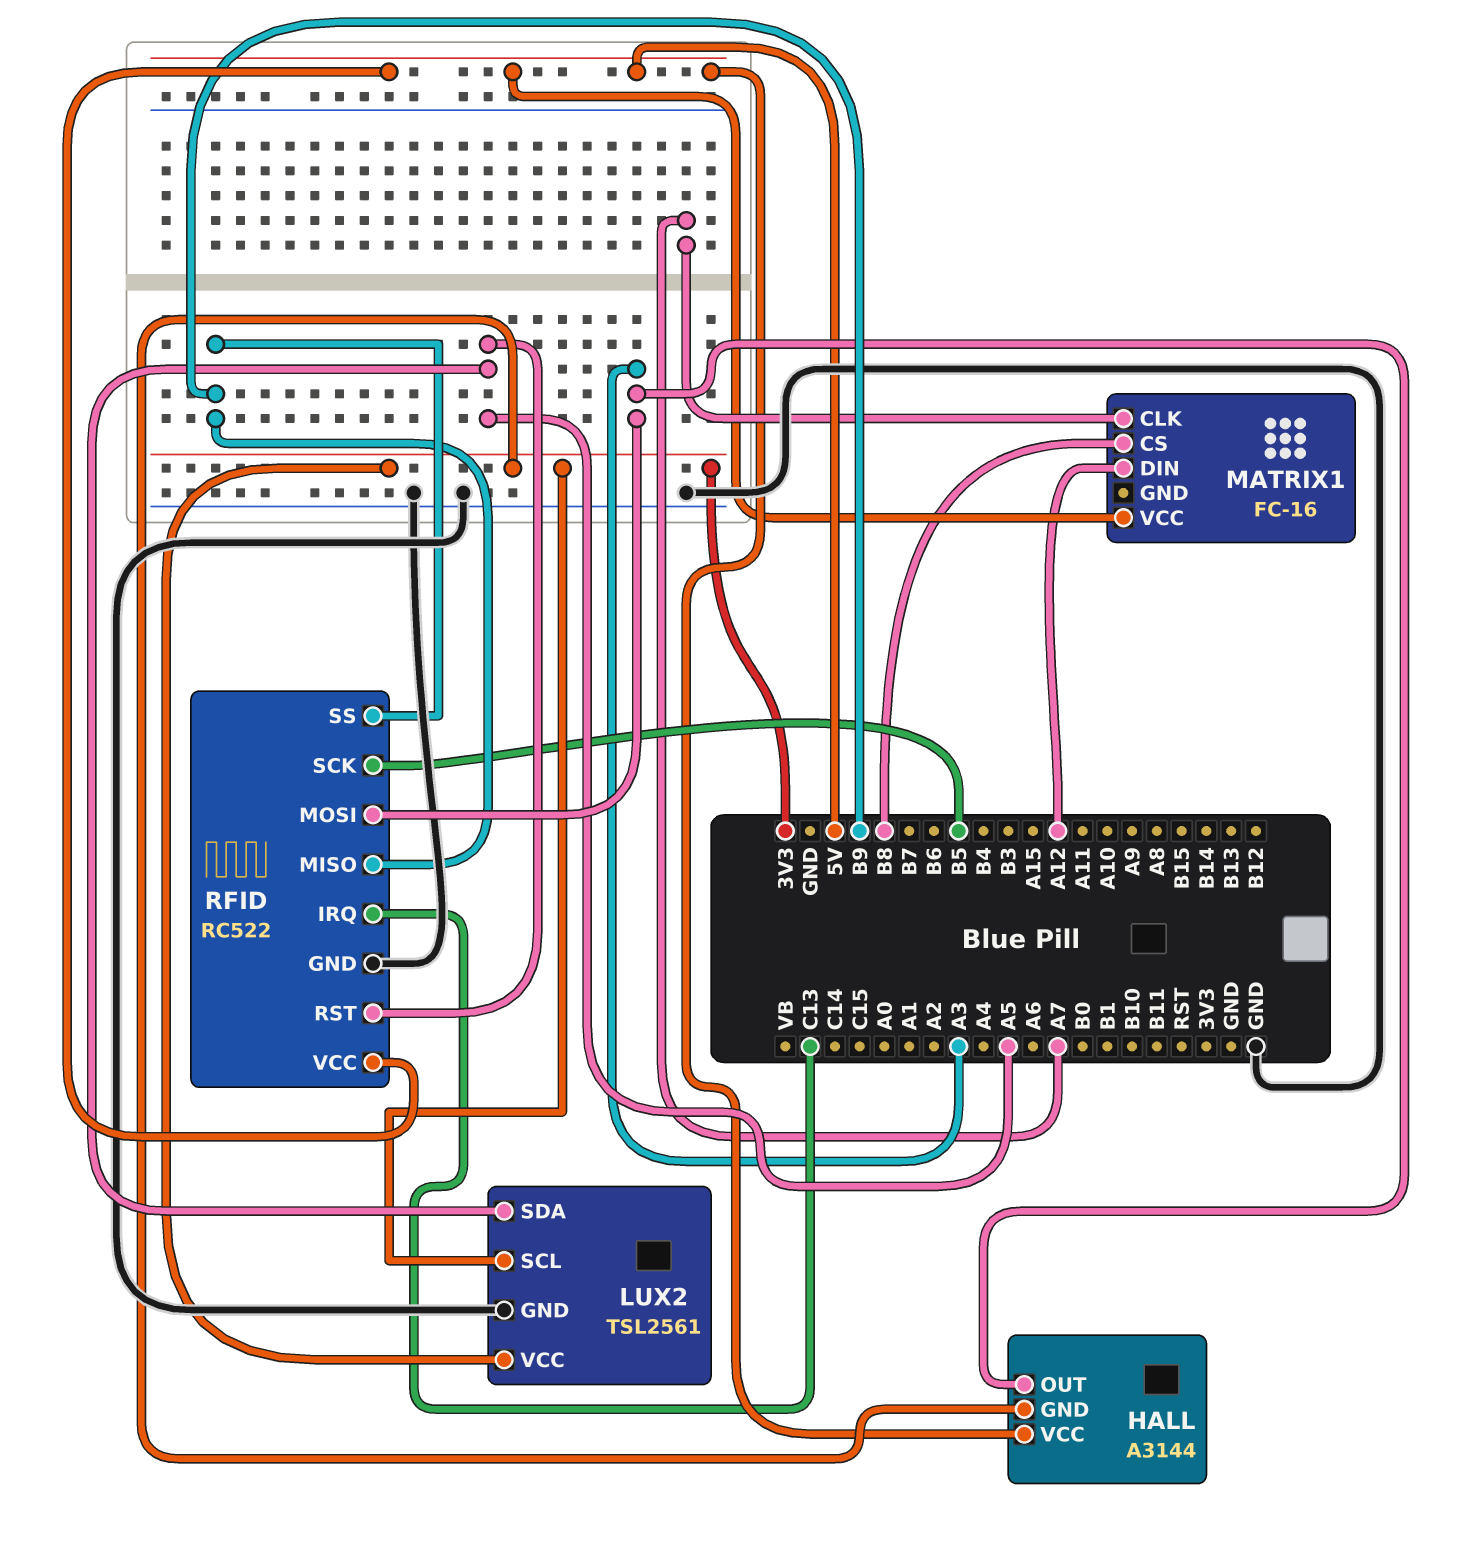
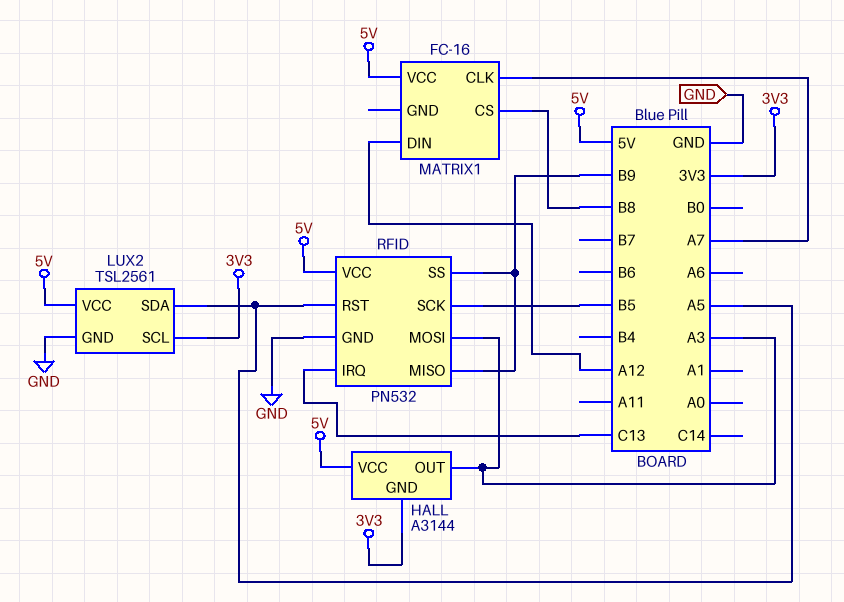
LUX2 pin VCC: 3V3 -> 5V
RFID: RC522 -> PN532

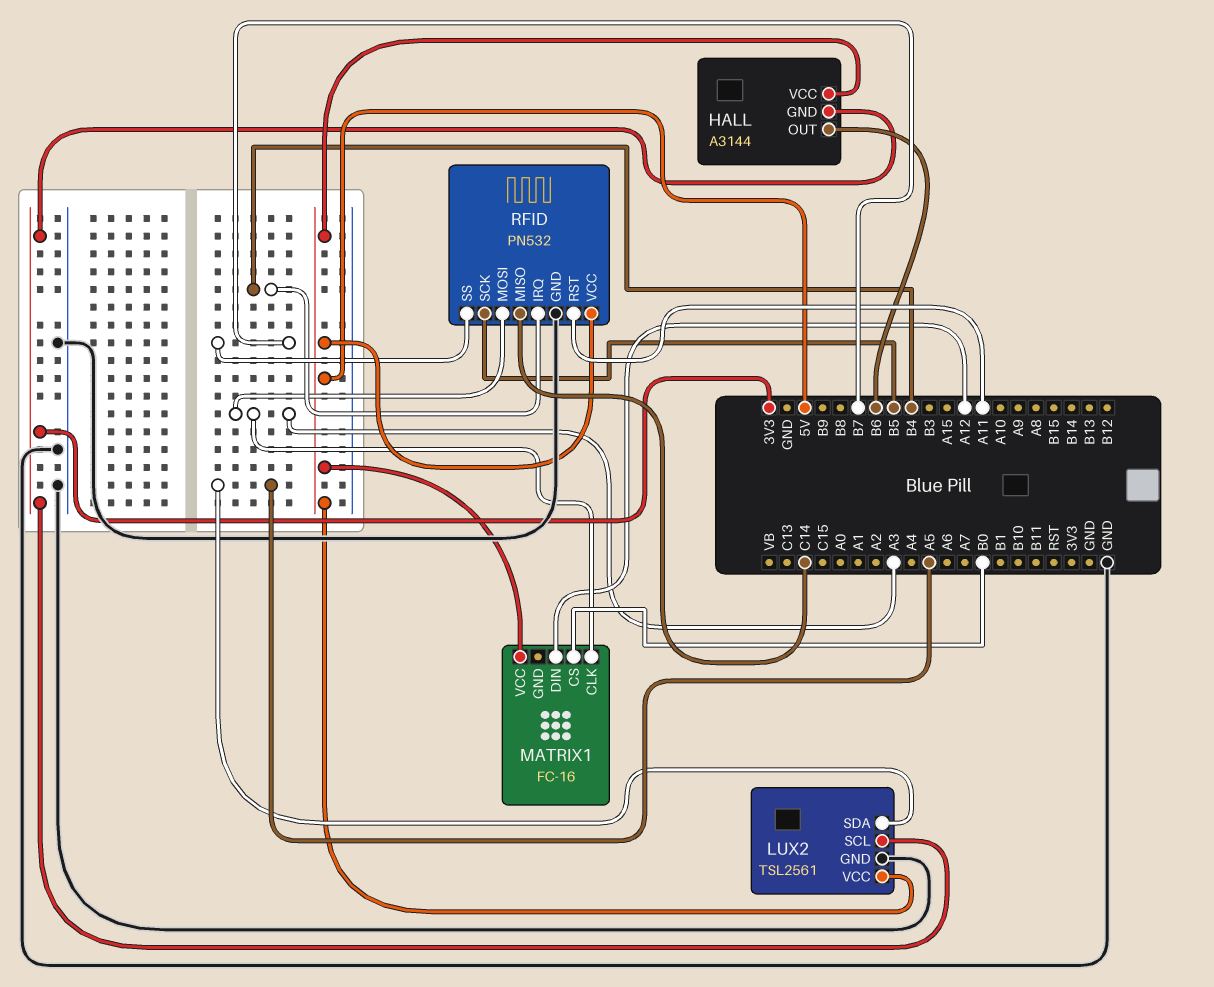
HALL pin OUT: A3 -> B6
MATRIX1 pin CLK: A7 -> A3
MATRIX1 pin CS: B8 -> B0
RFID pin IRQ: C13 -> B4
RFID pin MISO: B9 -> C14
RFID pin RST: A5 -> A11
RFID pin SS: B9 -> B7

